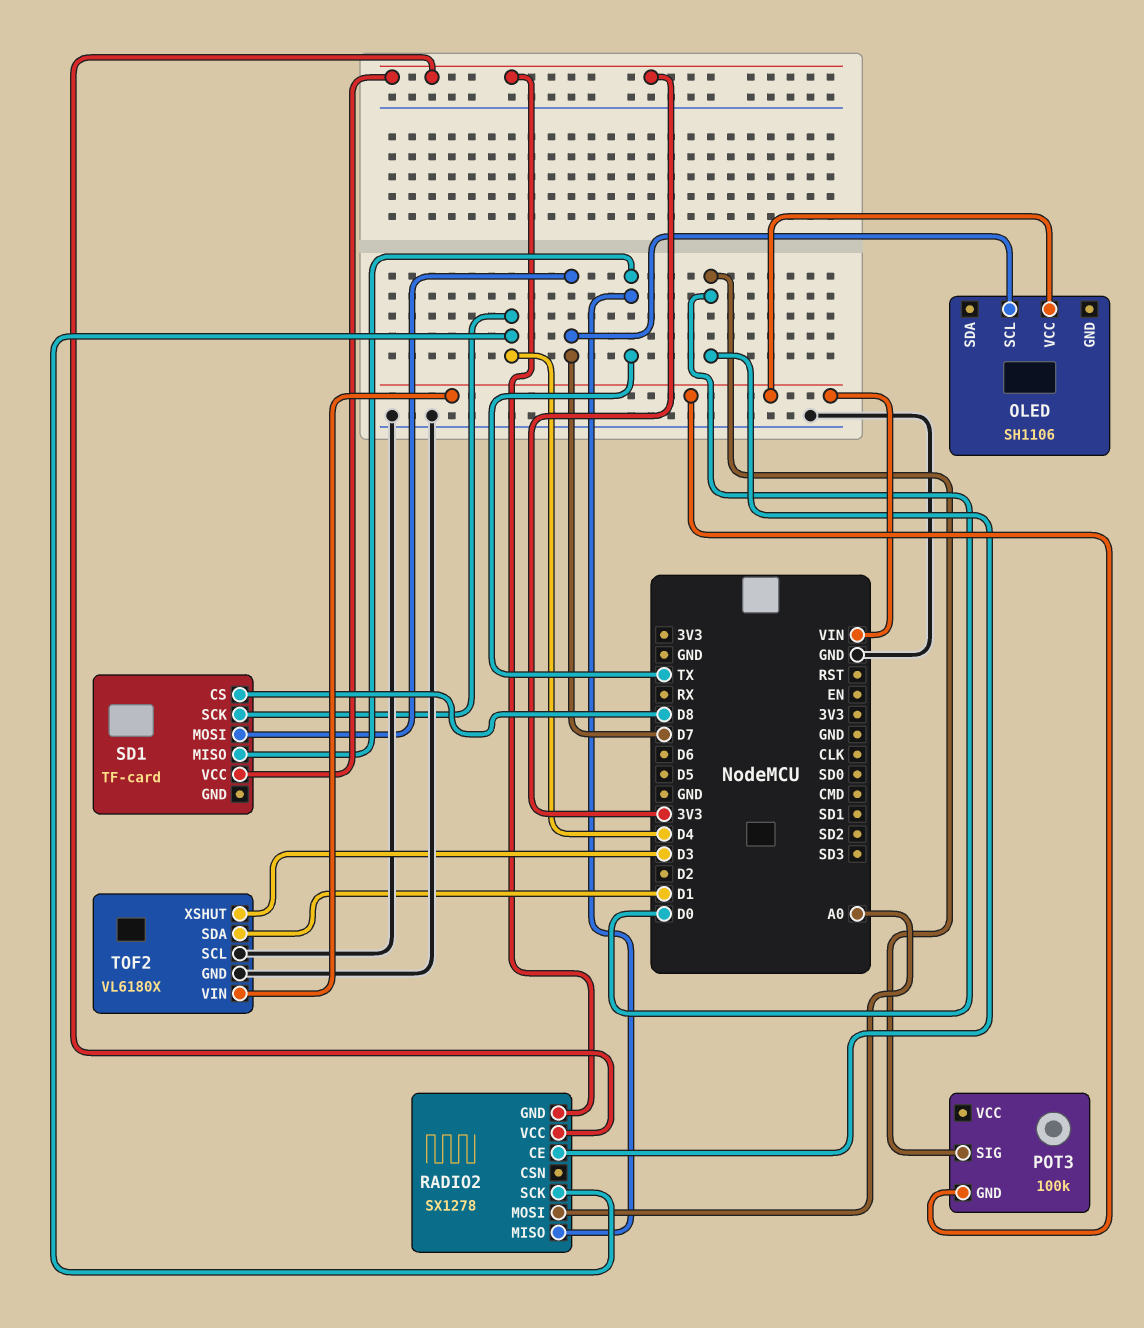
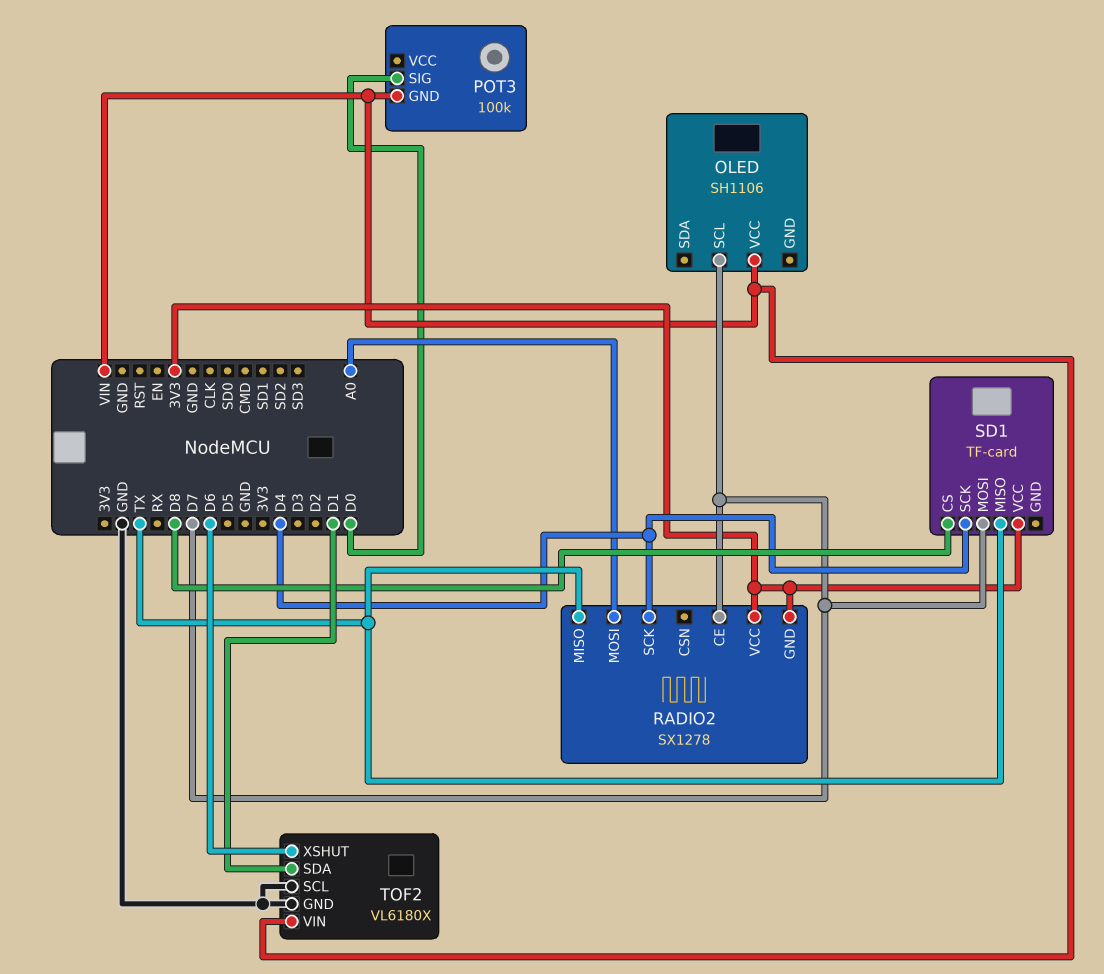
RADIO2 pin CE: D0 -> D7
TOF2 pin XSHUT: D3 -> D6

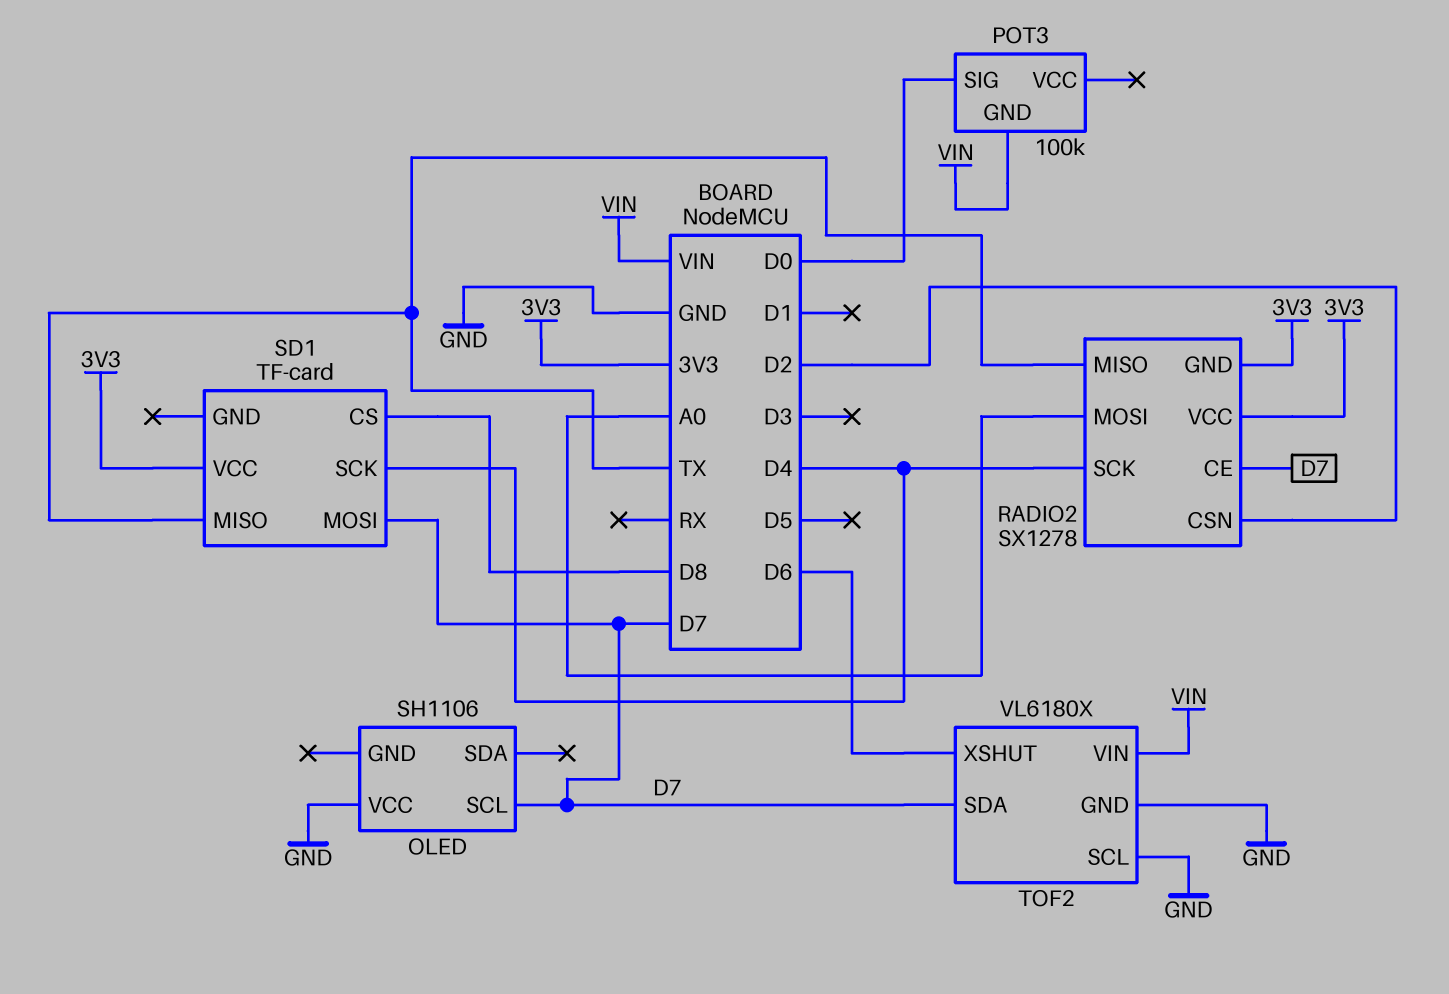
OLED pin VCC: VIN -> GND
RADIO2 pin CSN: none -> D2
TOF2 pin SDA: D1 -> D7

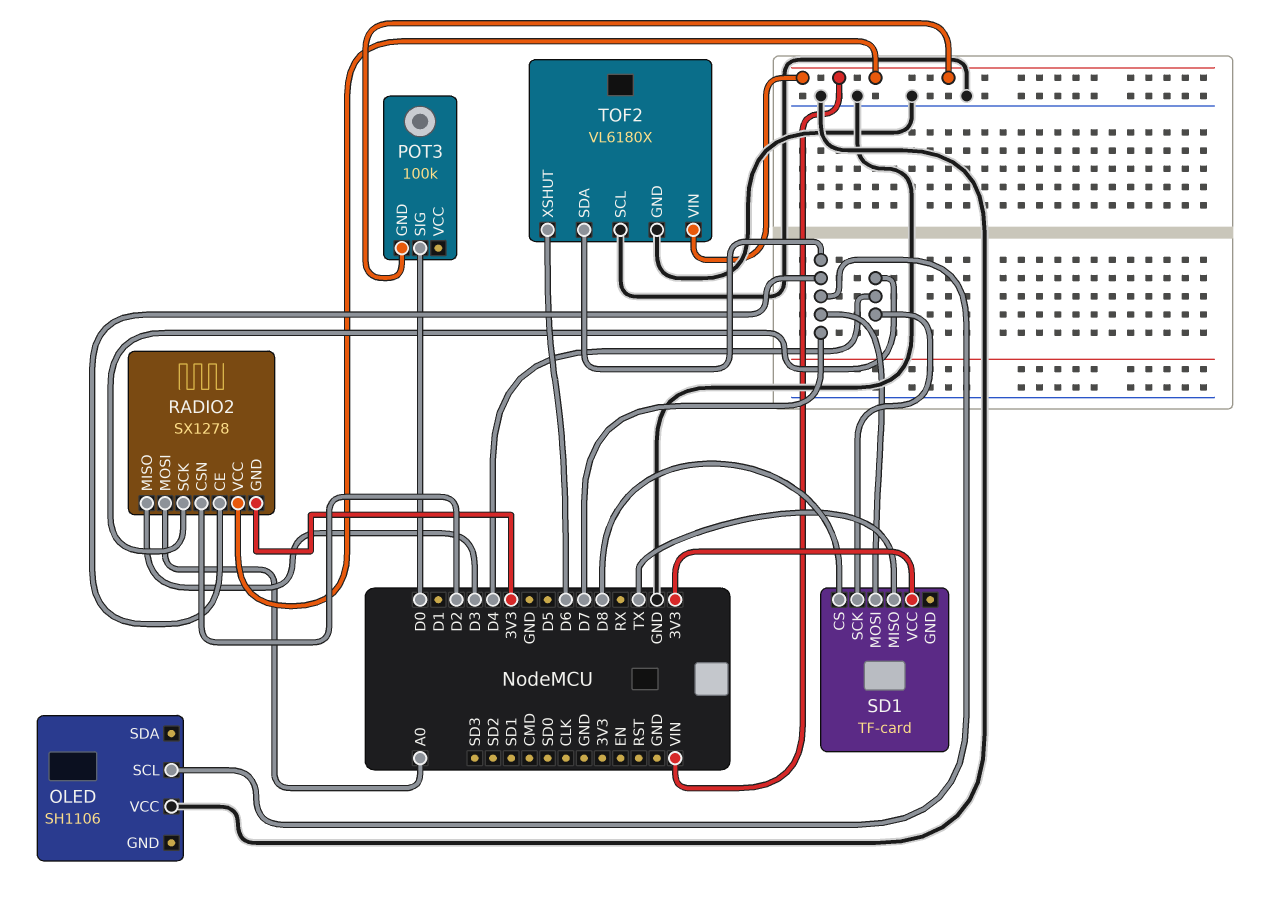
RADIO2 pin MISO: TX -> D3
RADIO2 pin VCC: 3V3 -> VIN

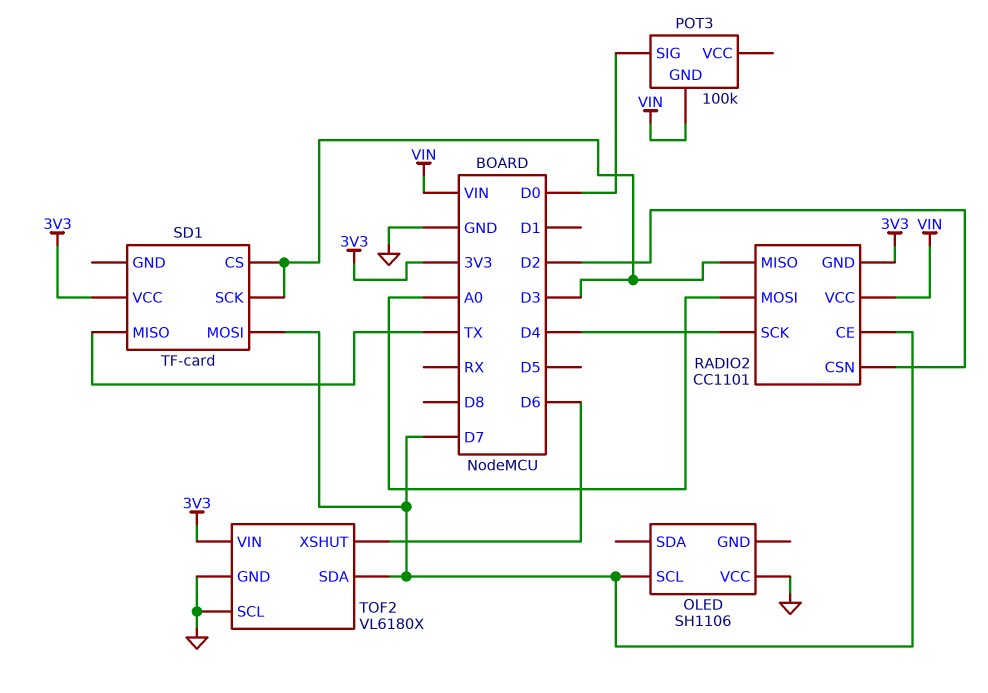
RADIO2: SX1278 -> CC1101
SD1 pin CS: D8 -> D3
SD1 pin SCK: D4 -> D3
TOF2 pin VIN: VIN -> 3V3

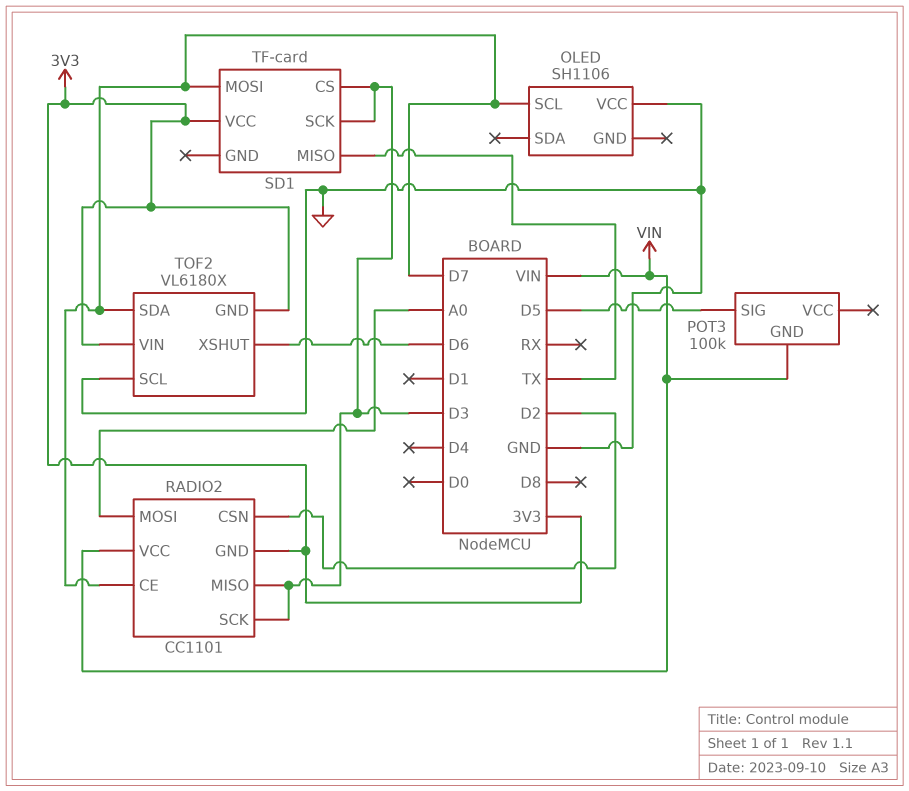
POT3 pin SIG: D0 -> D5
RADIO2 pin SCK: D4 -> D3
TOF2 pin GND: GND -> 3V3

